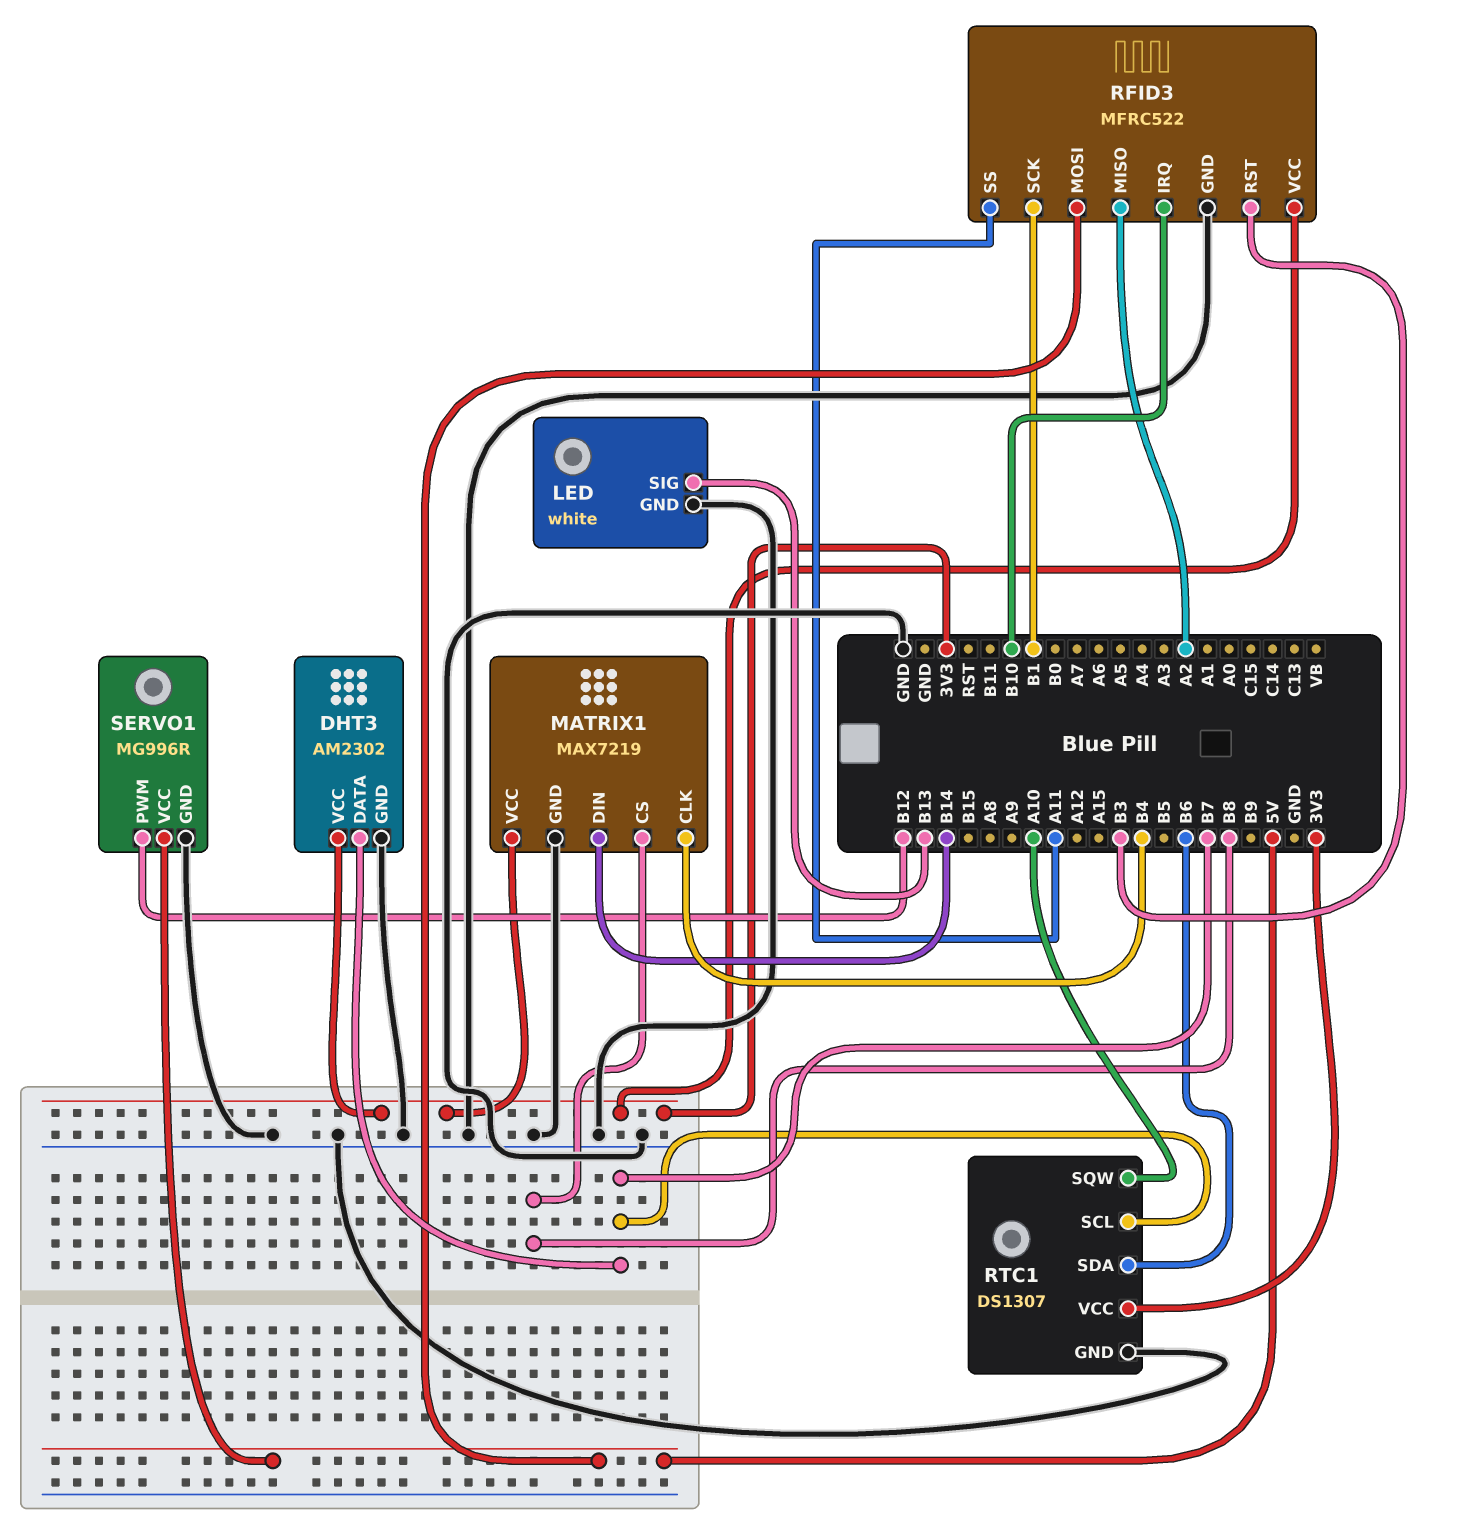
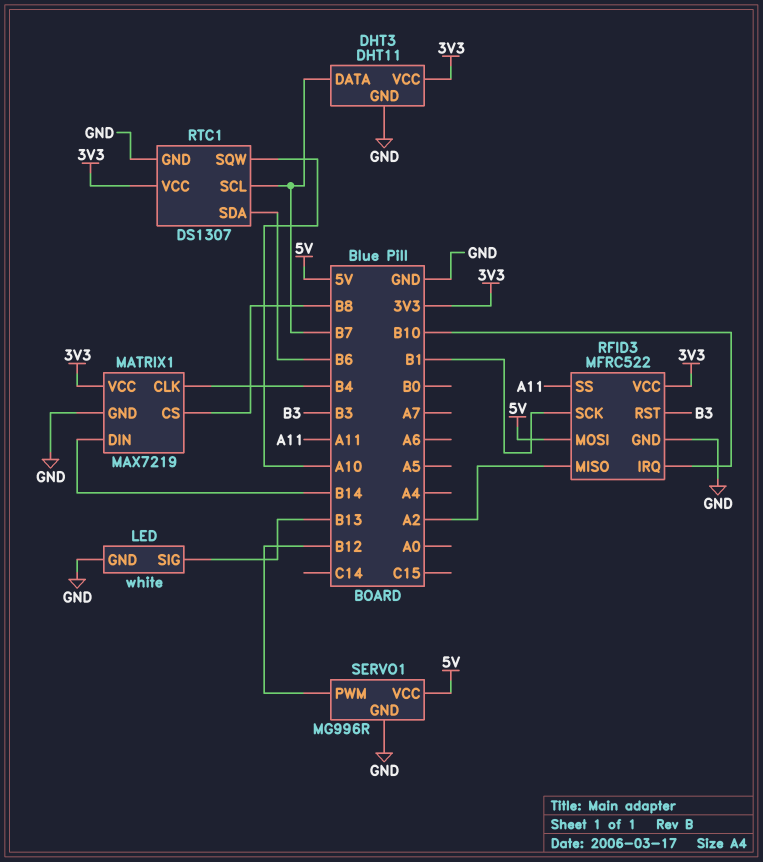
DHT3: AM2302 -> DHT11

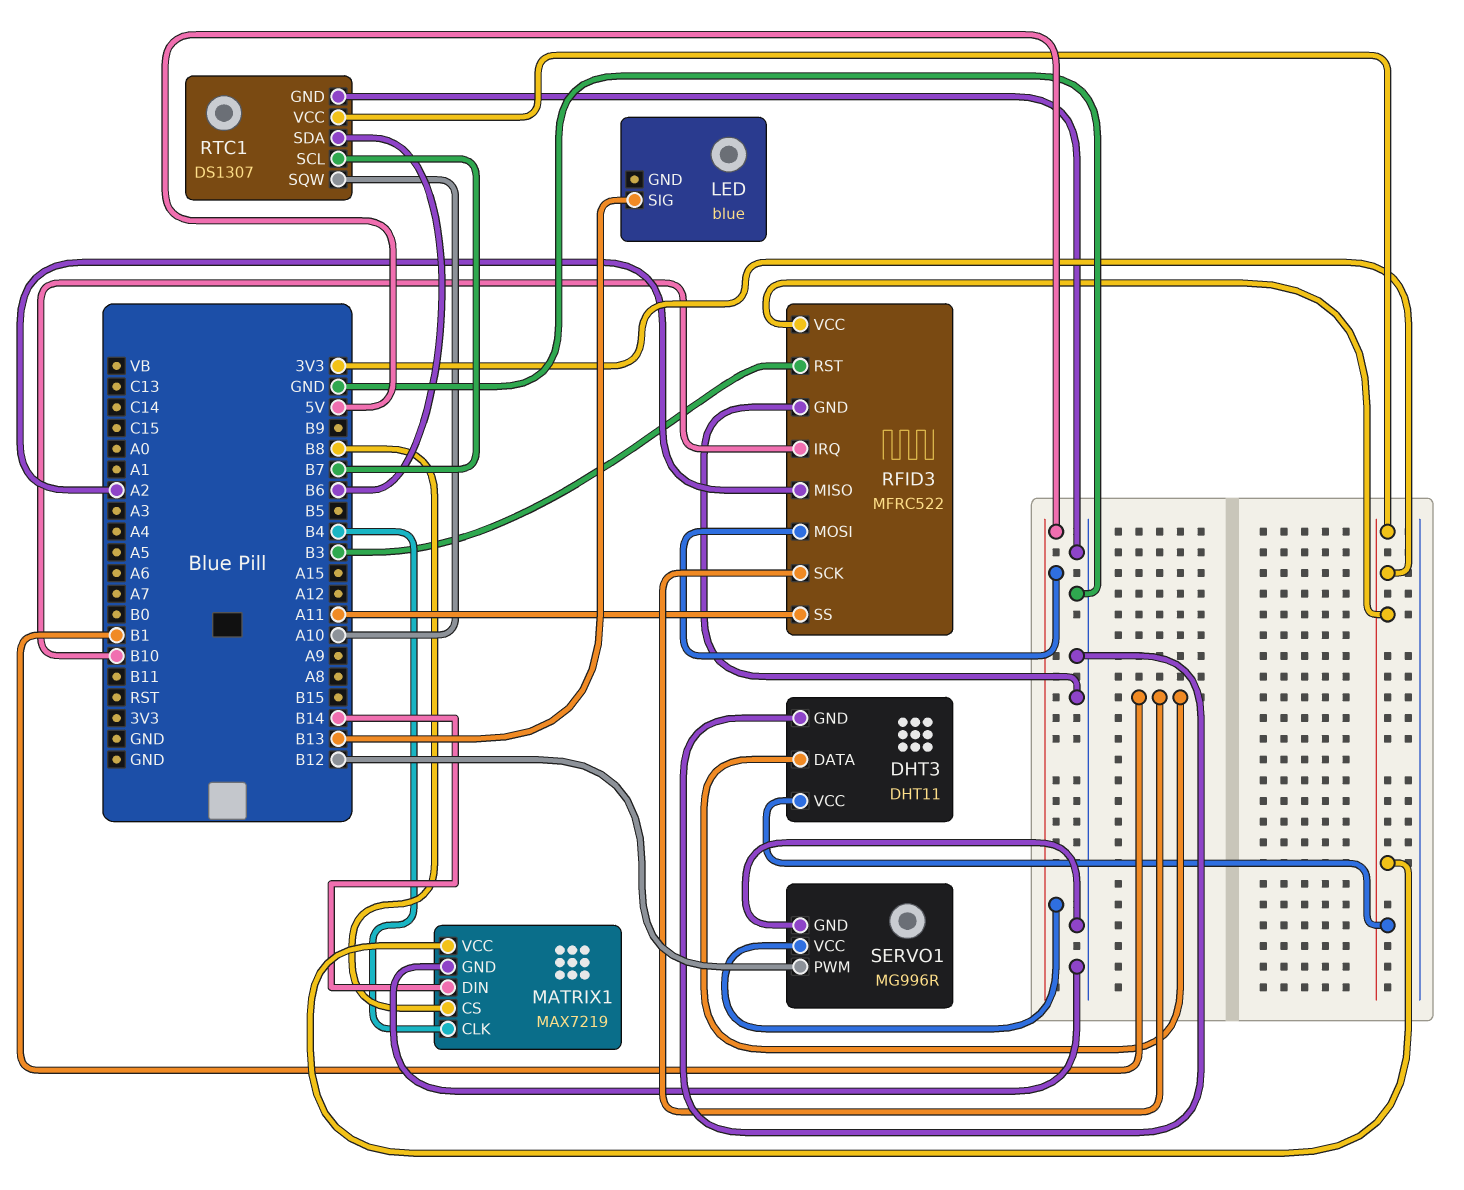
DHT3 pin DATA: B7 -> B1
LED: white -> blue
LED pin GND: GND -> none

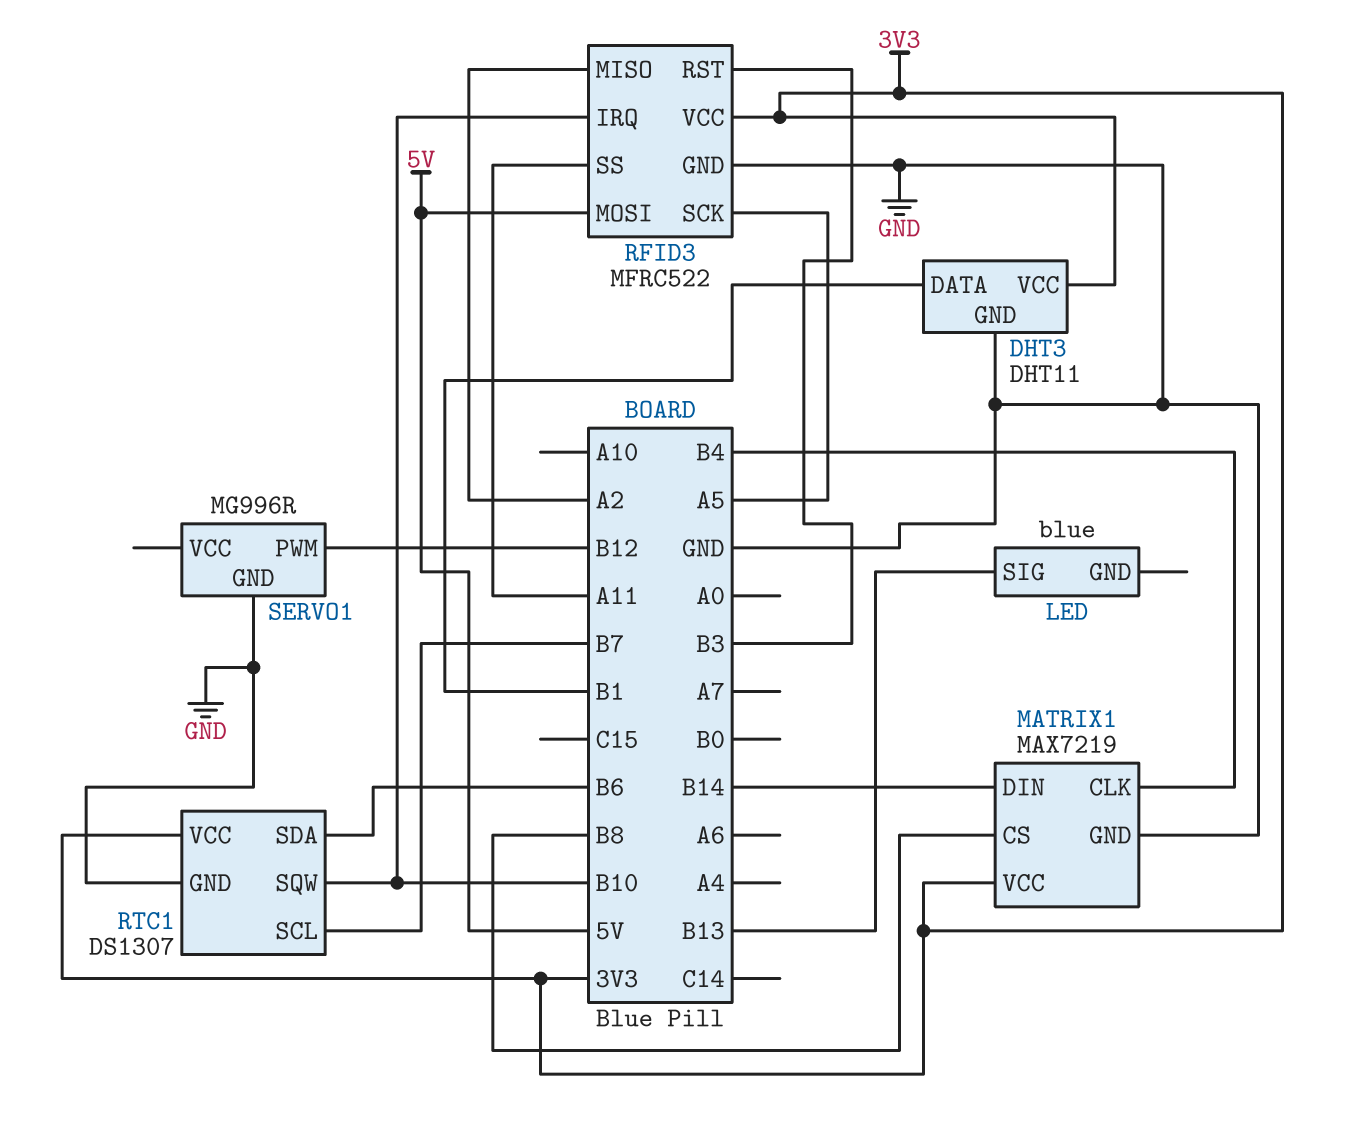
RFID3 pin SCK: B1 -> A5
RTC1 pin SQW: A10 -> B10
SERVO1 pin VCC: 5V -> none

